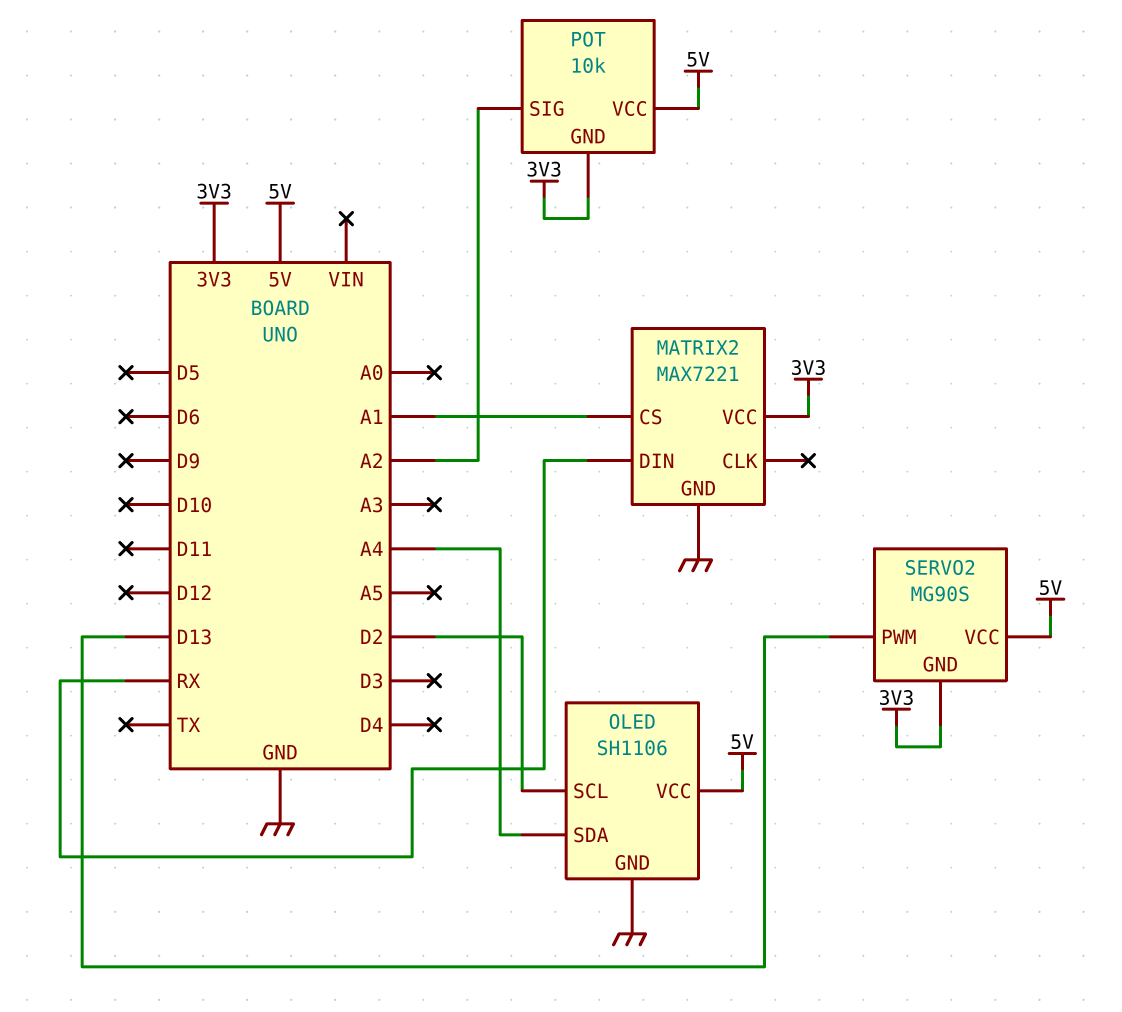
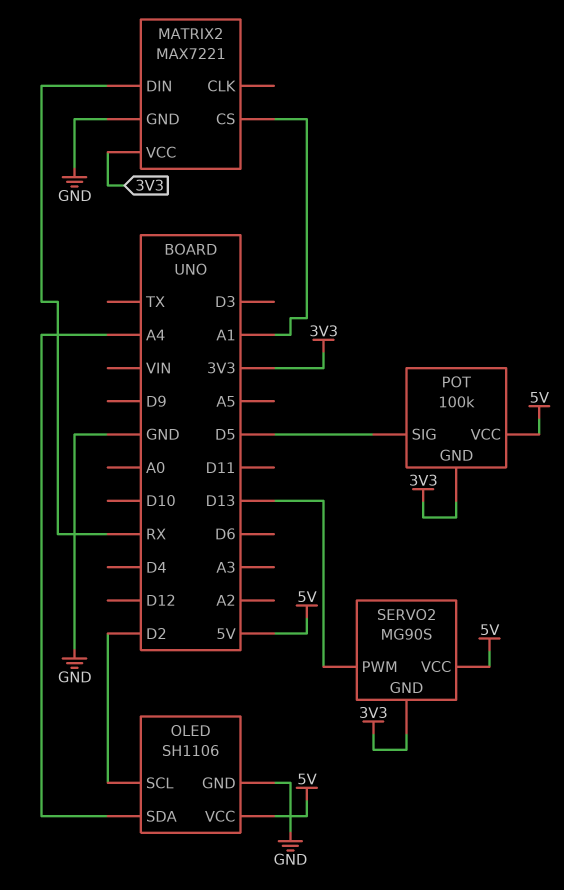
POT: 10k -> 100k
POT pin SIG: A2 -> D5

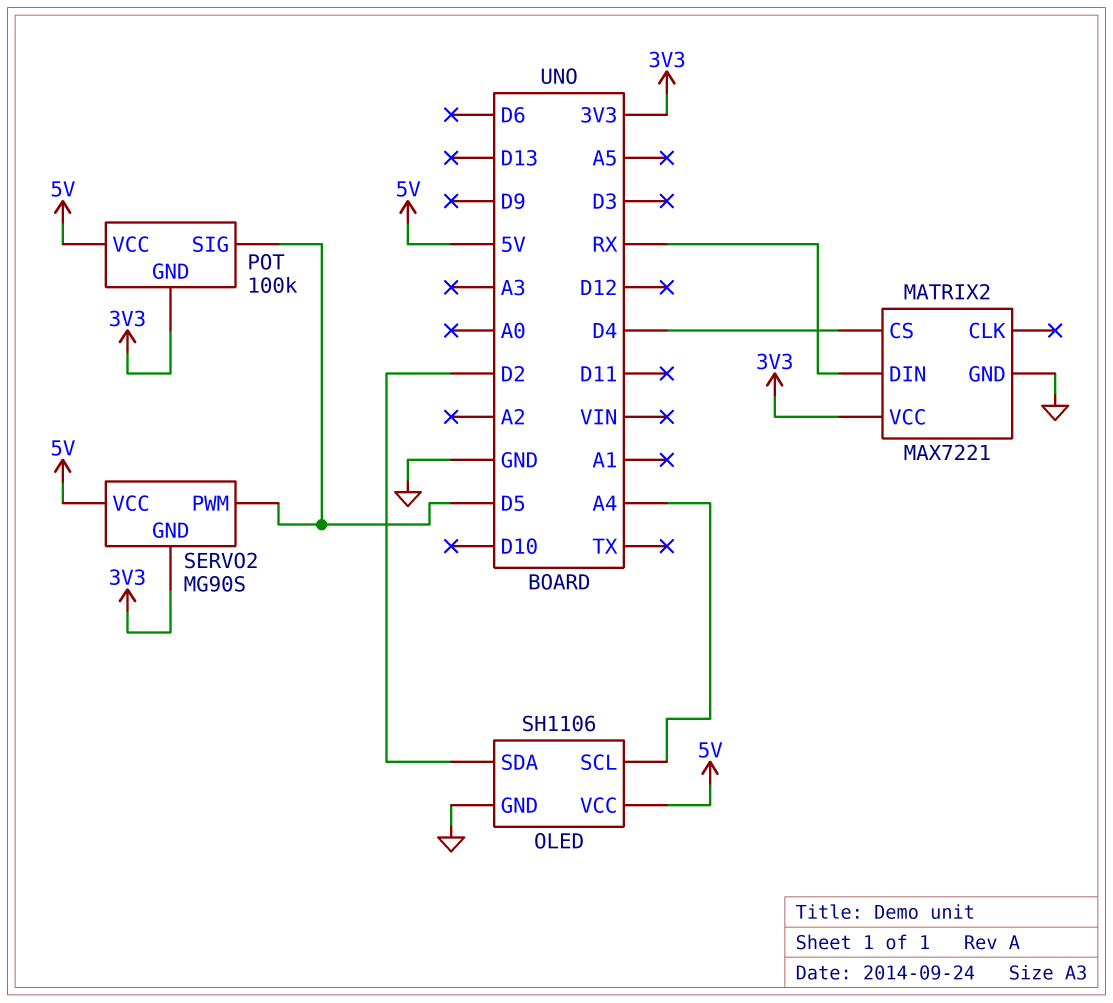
MATRIX2 pin CS: A1 -> D4
OLED pin SCL: D2 -> A4
OLED pin SDA: A4 -> D2
SERVO2 pin PWM: D13 -> D5

